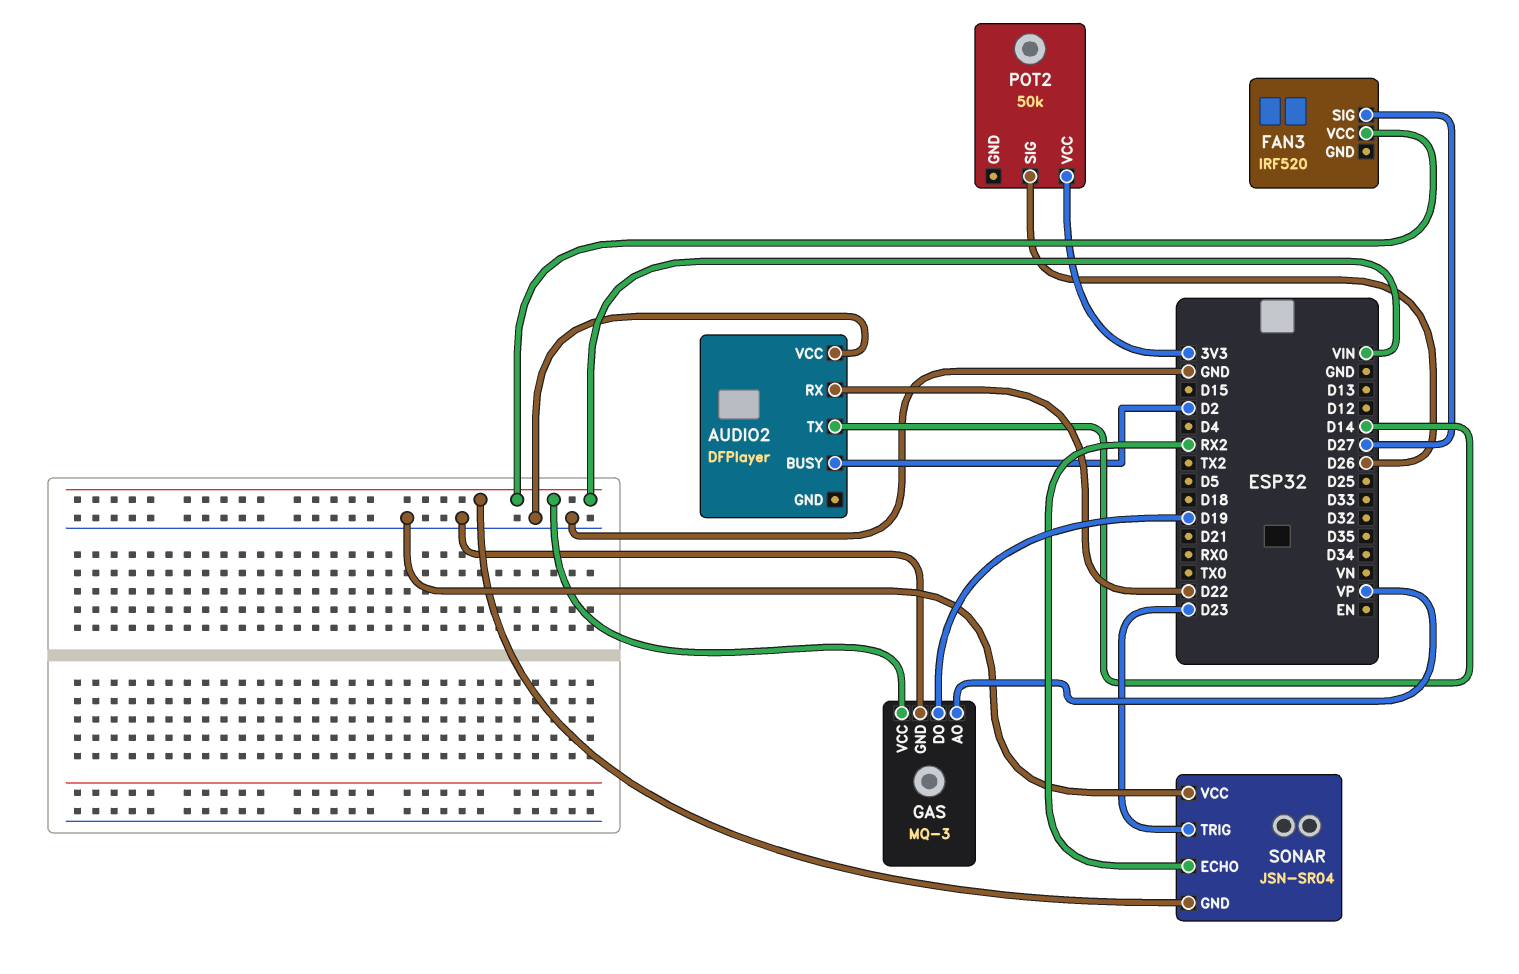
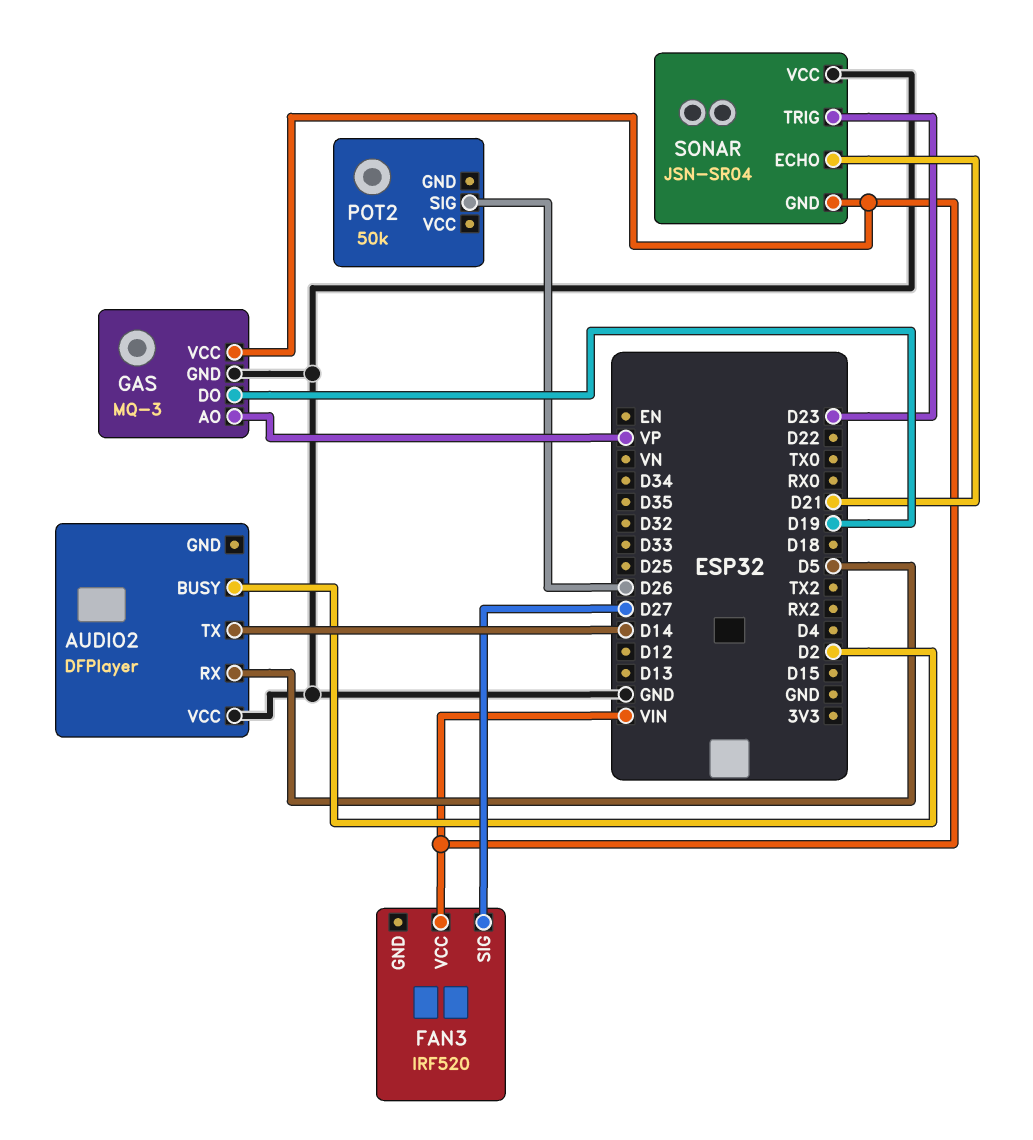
AUDIO2 pin RX: D22 -> D5
POT2 pin VCC: 3V3 -> none
SONAR pin ECHO: RX2 -> D21

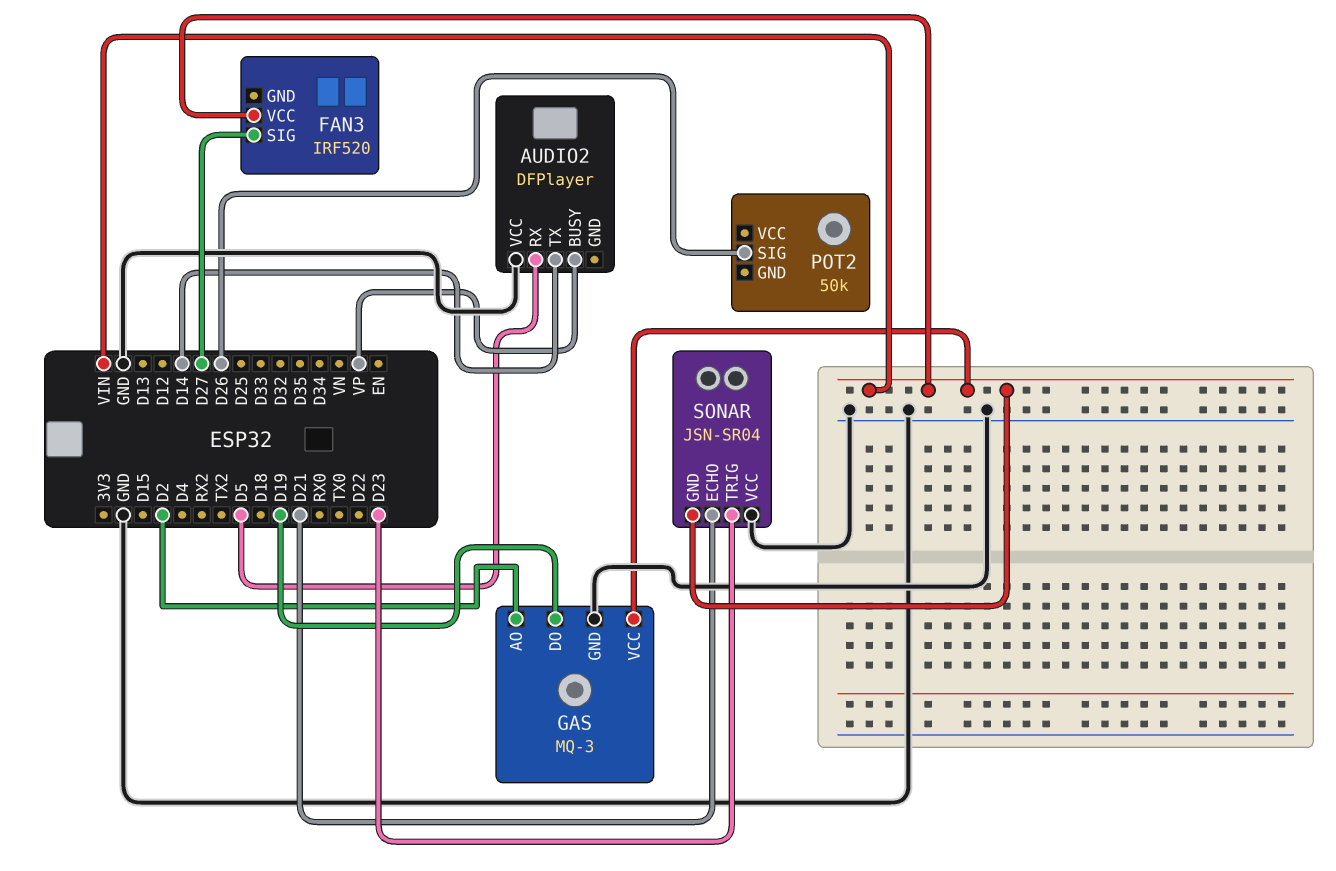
AUDIO2 pin BUSY: D2 -> VP
GAS pin AO: VP -> D2

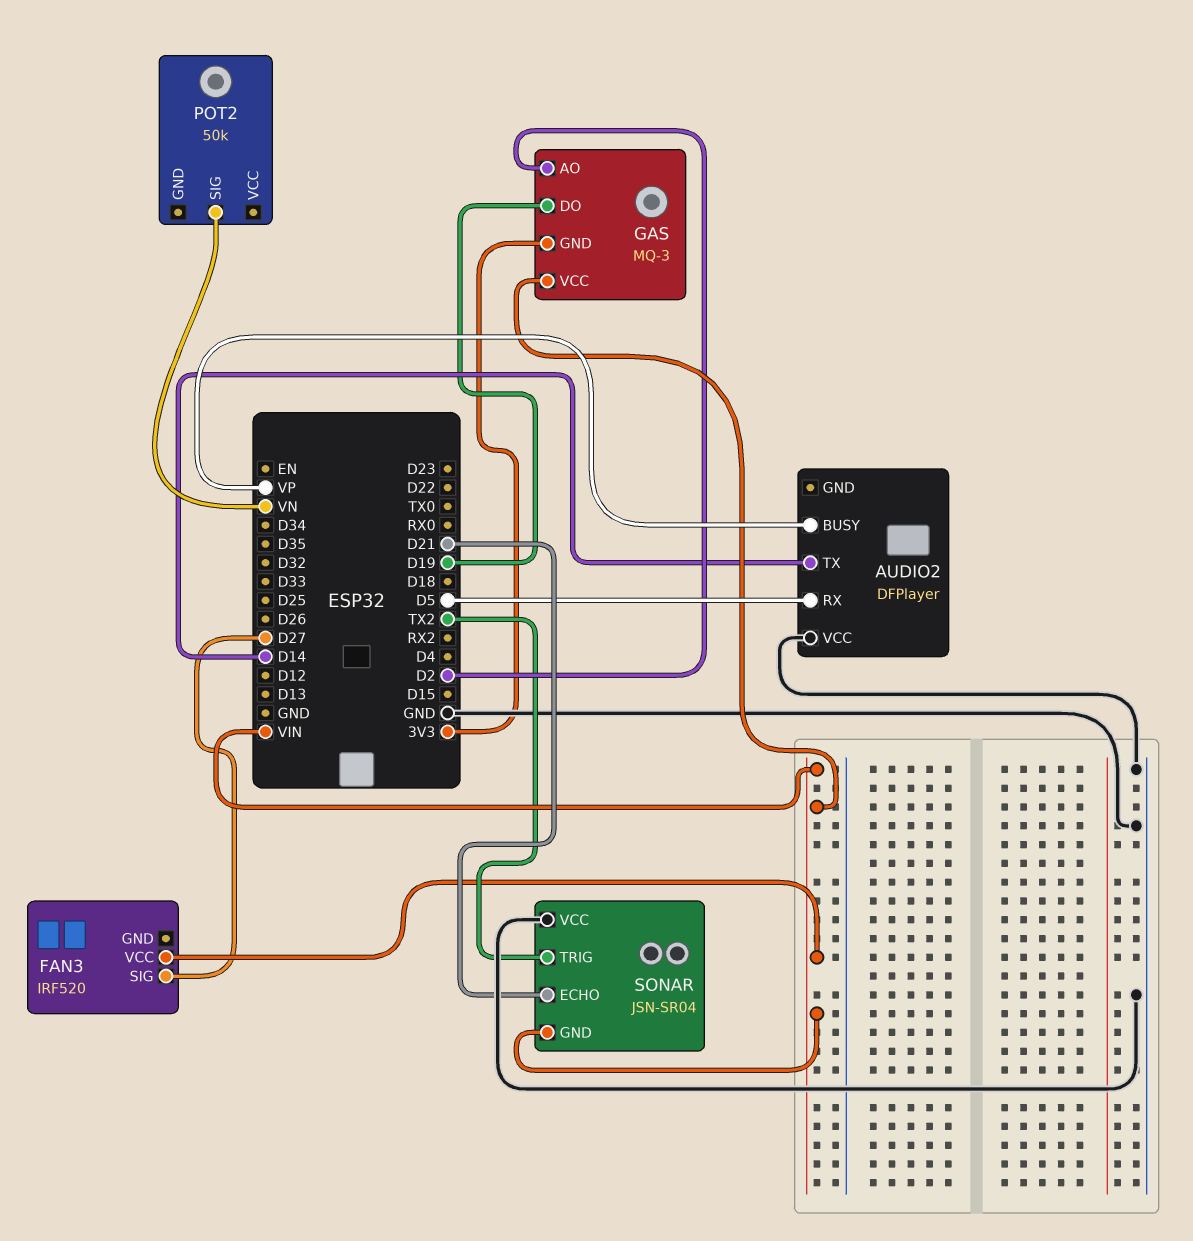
GAS pin GND: GND -> 3V3
POT2 pin SIG: D26 -> VN
SONAR pin TRIG: D23 -> TX2

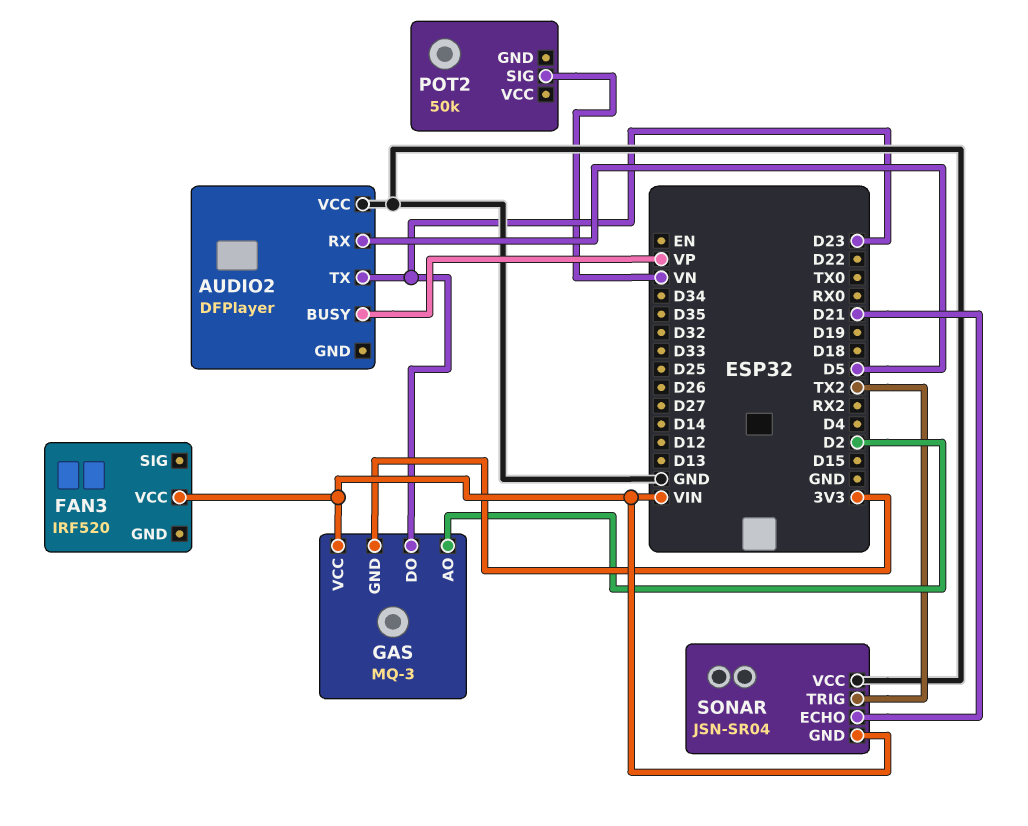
AUDIO2 pin TX: D14 -> D23
FAN3 pin SIG: D27 -> none
GAS pin DO: D19 -> D23

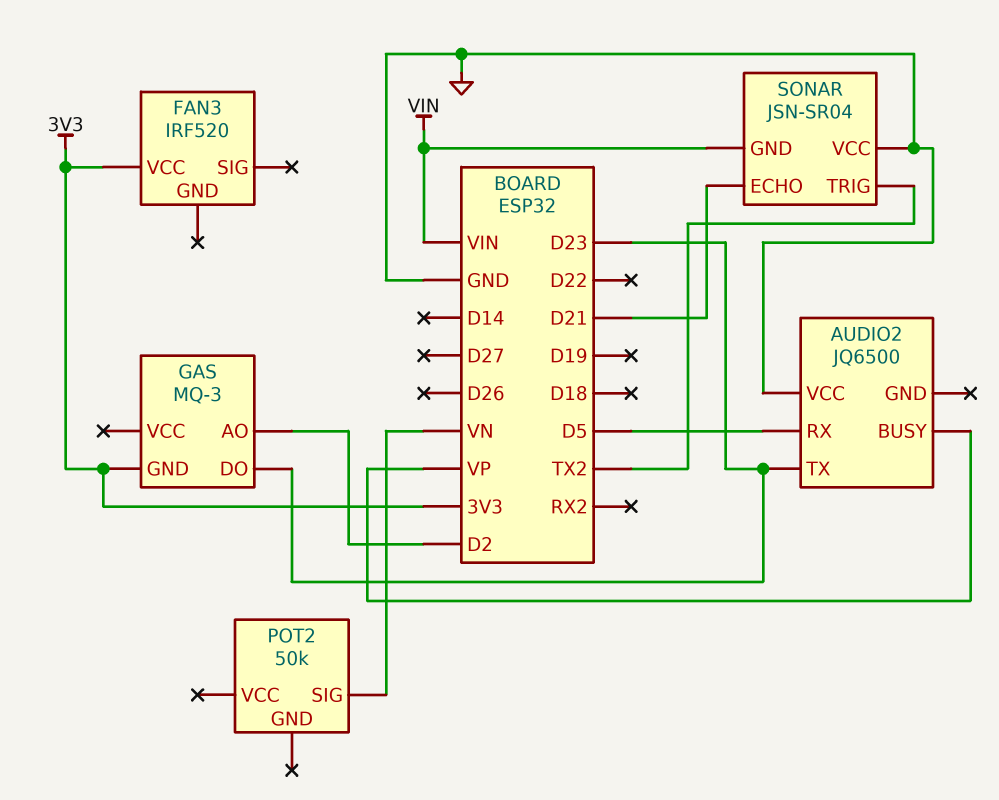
AUDIO2: DFPlayer -> JQ6500
FAN3 pin VCC: VIN -> 3V3
GAS pin VCC: VIN -> none

